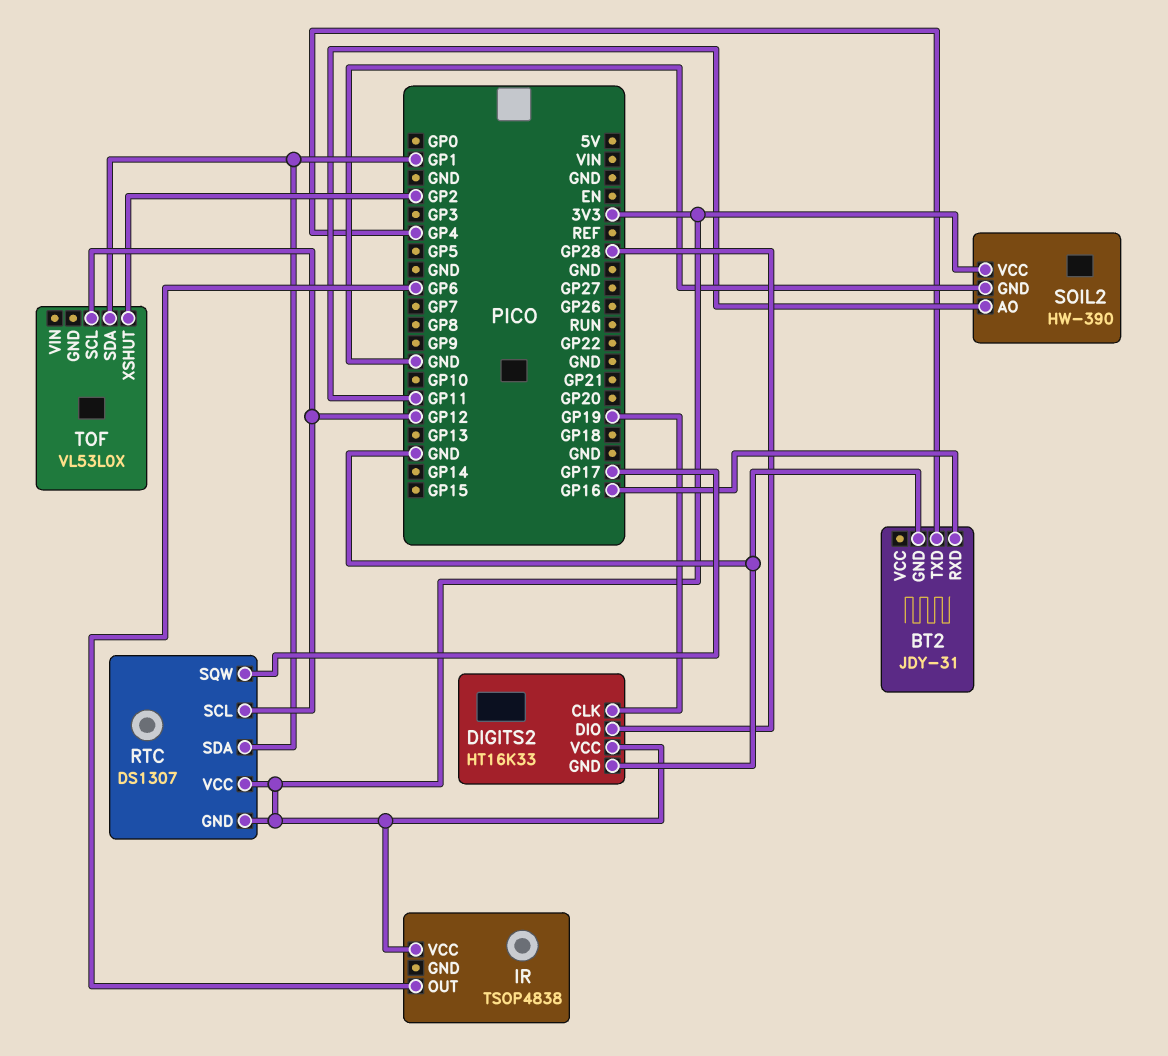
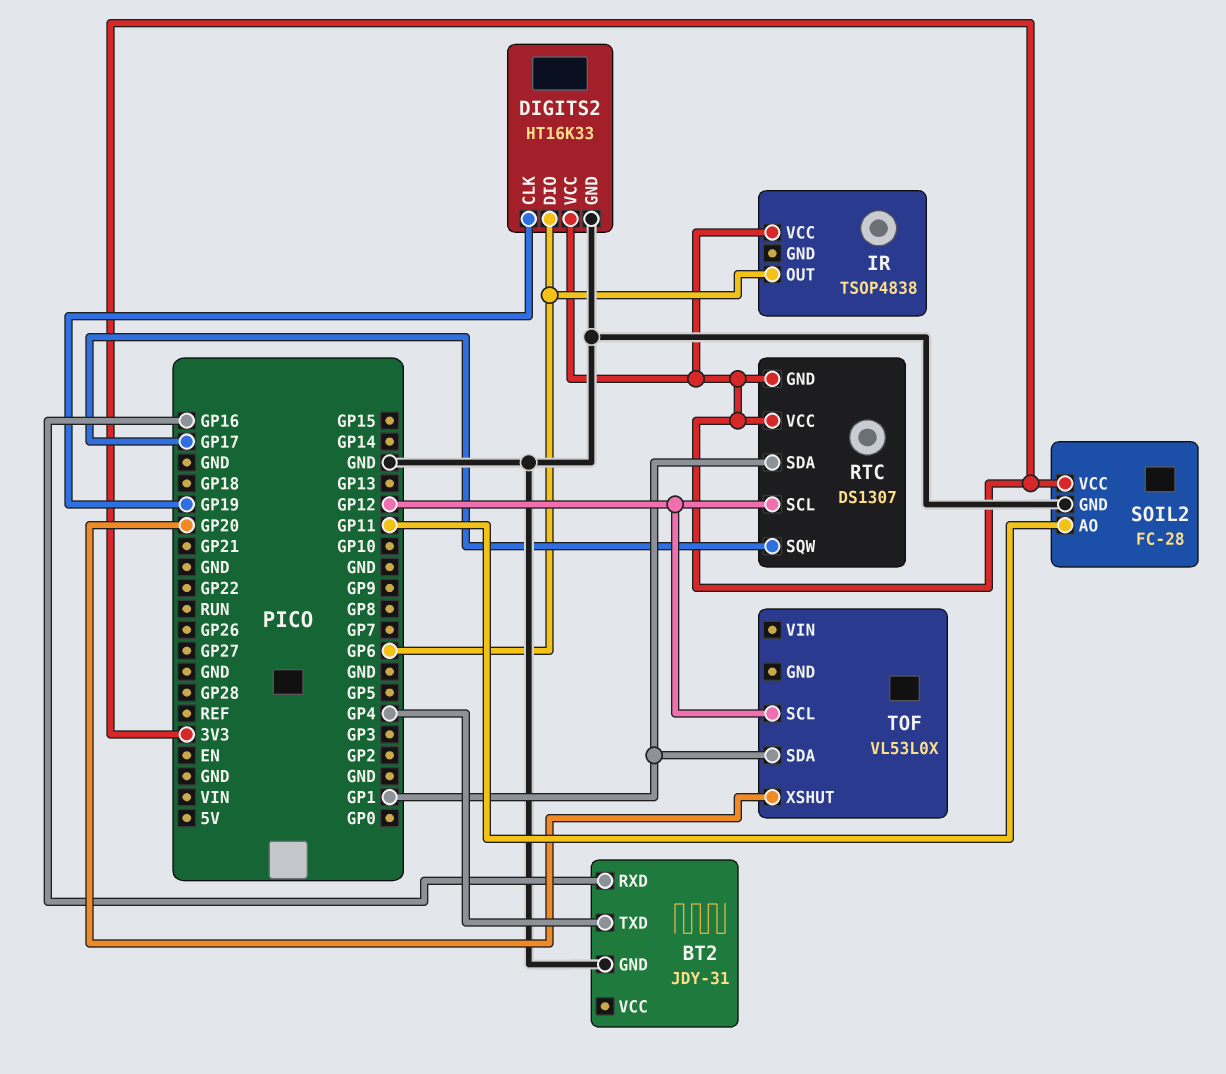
DIGITS2 pin DIO: GP28 -> GP6
SOIL2: HW-390 -> FC-28
TOF pin XSHUT: GP2 -> GP20

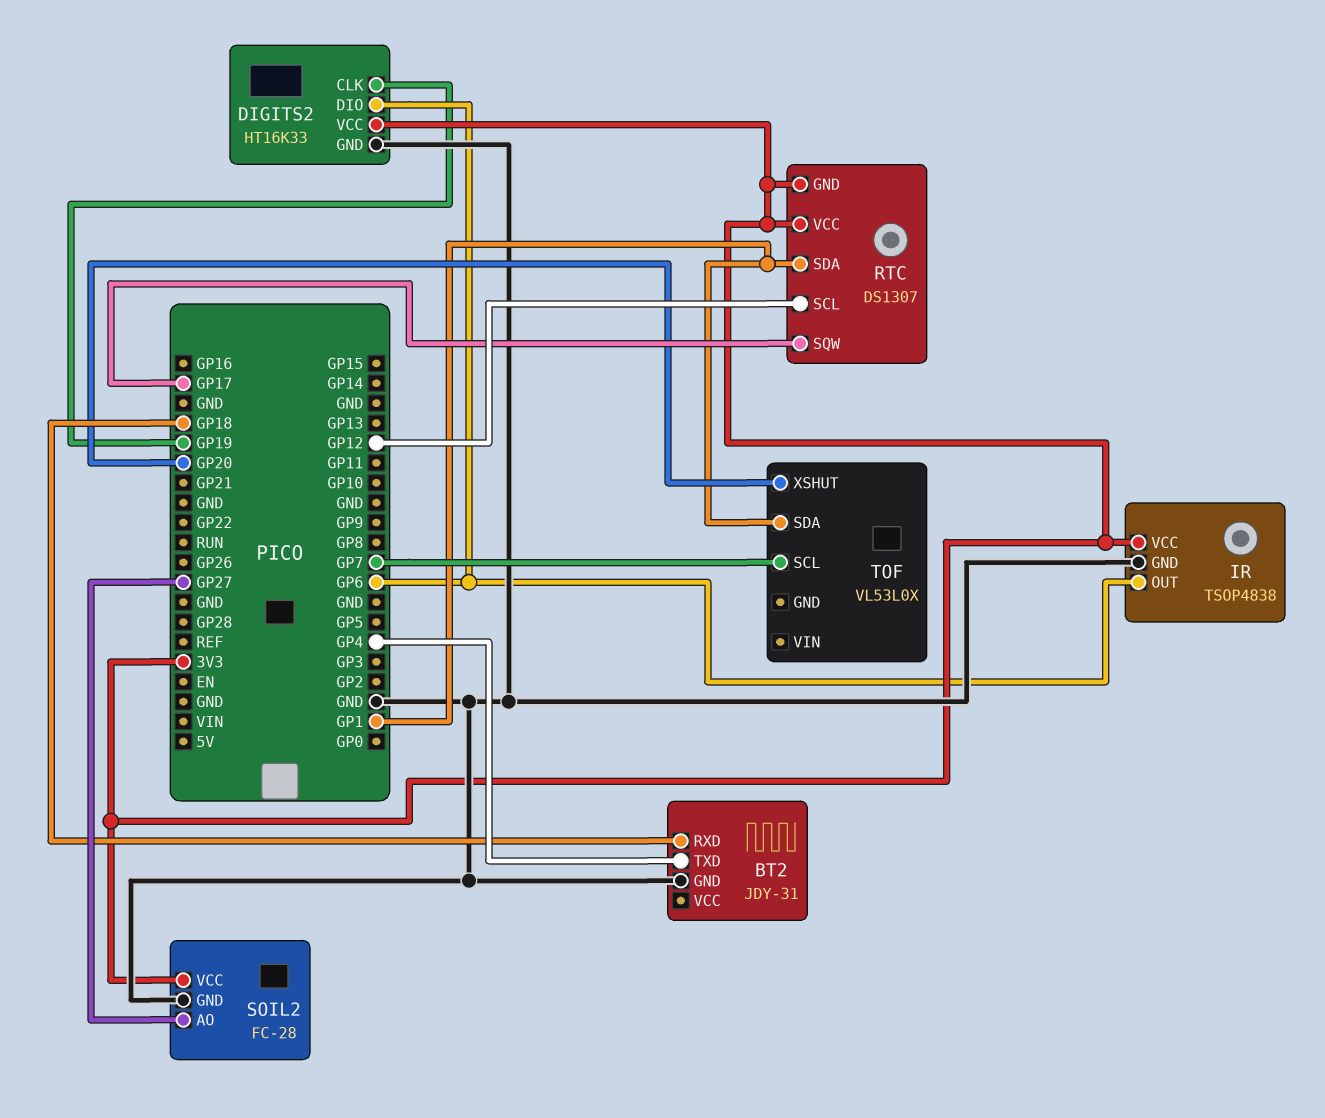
BT2 pin RXD: GP16 -> GP18
IR pin GND: none -> GND
SOIL2 pin AO: GP11 -> GP27
TOF pin SCL: GP12 -> GP7

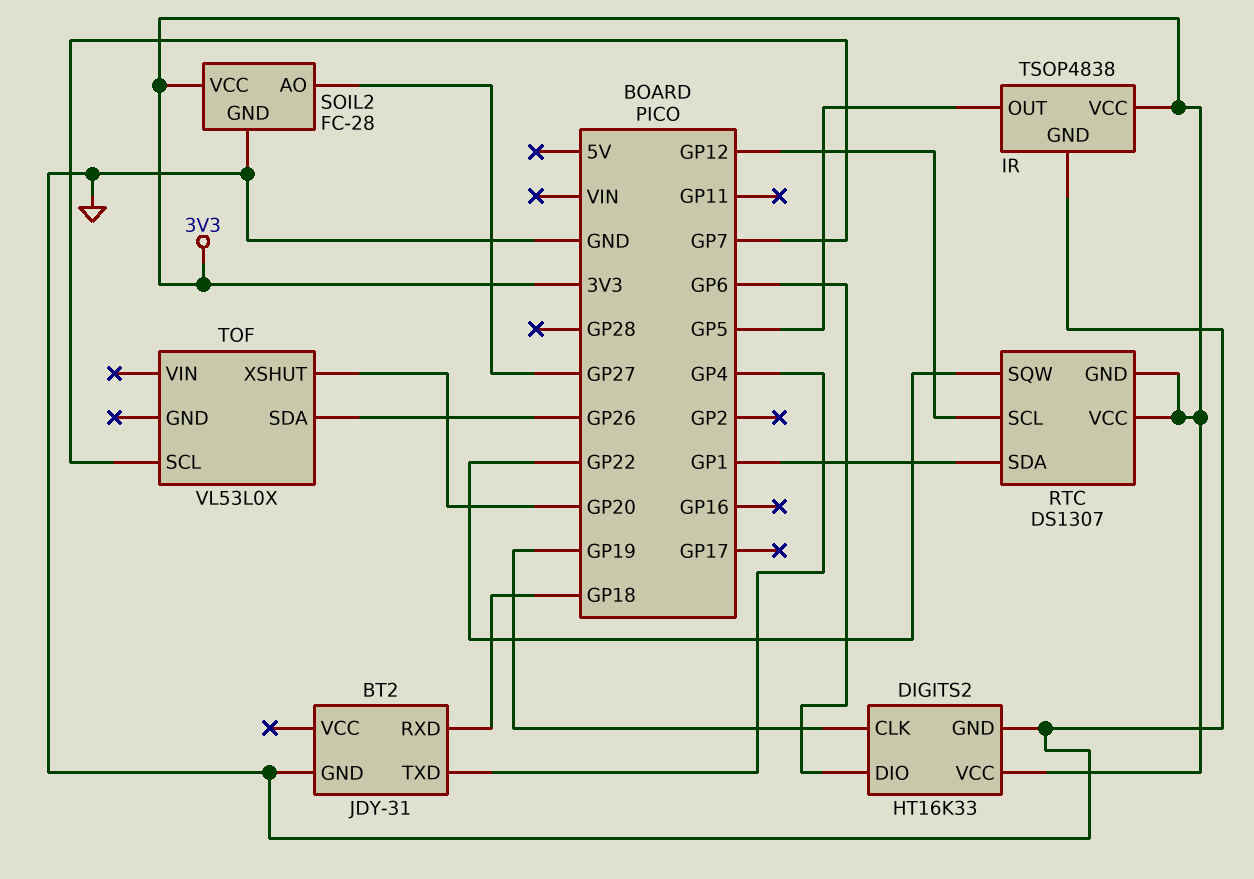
IR pin OUT: GP6 -> GP5
RTC pin SQW: GP17 -> GP22
TOF pin SDA: GP1 -> GP26

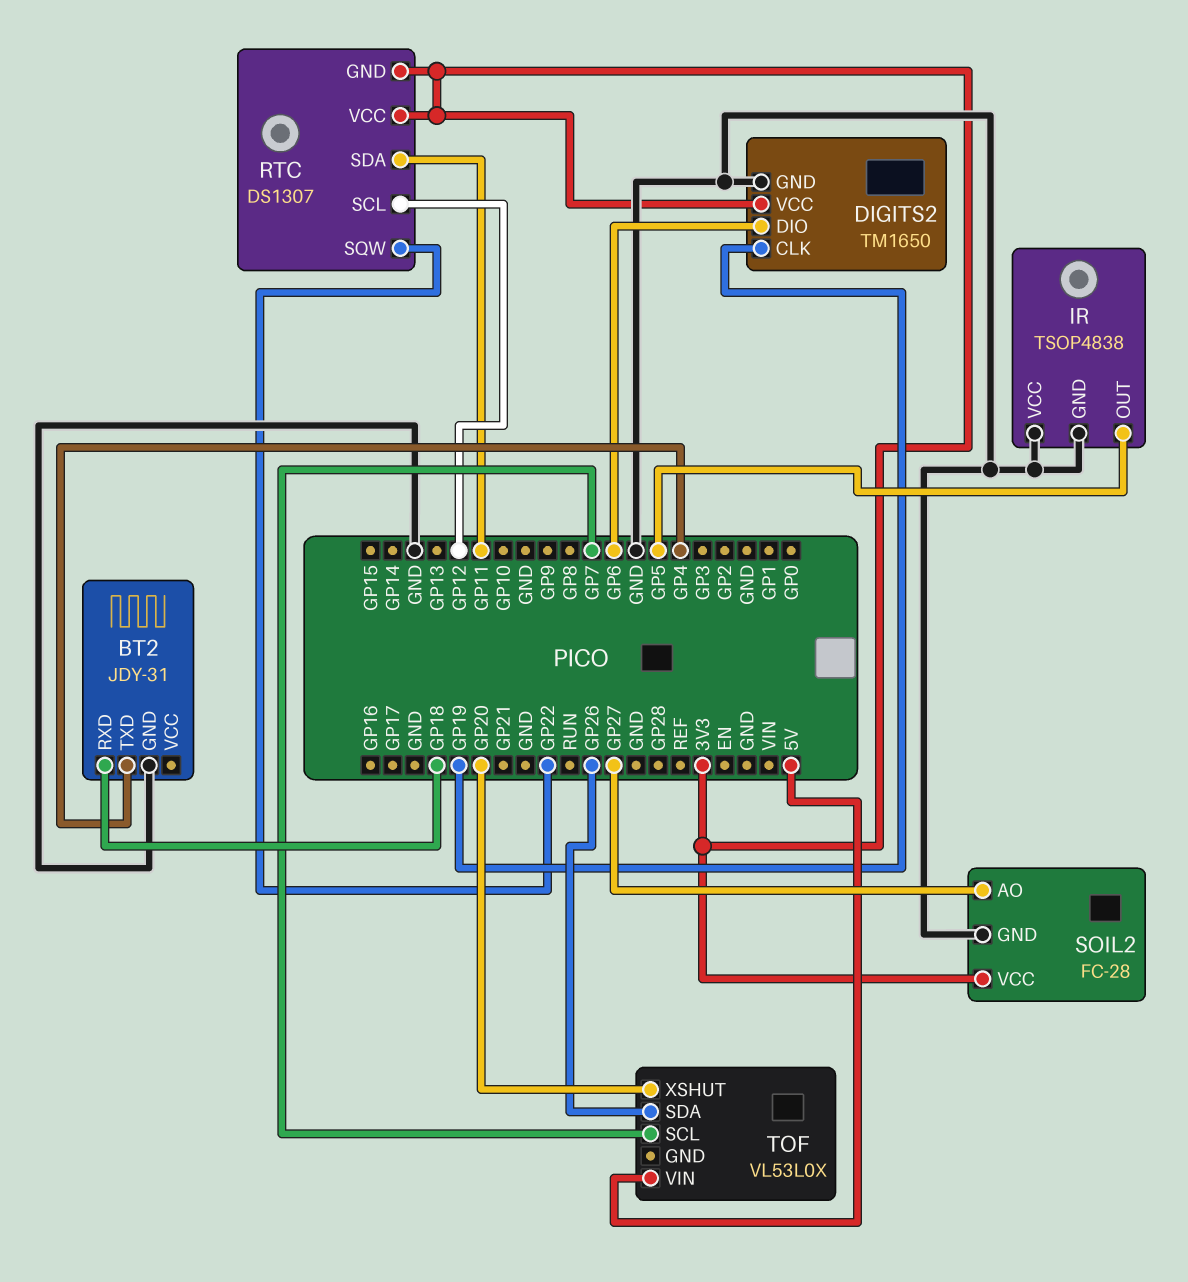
DIGITS2: HT16K33 -> TM1650
IR pin VCC: 3V3 -> GND
RTC pin SDA: GP1 -> GP11
TOF pin VIN: none -> 5V

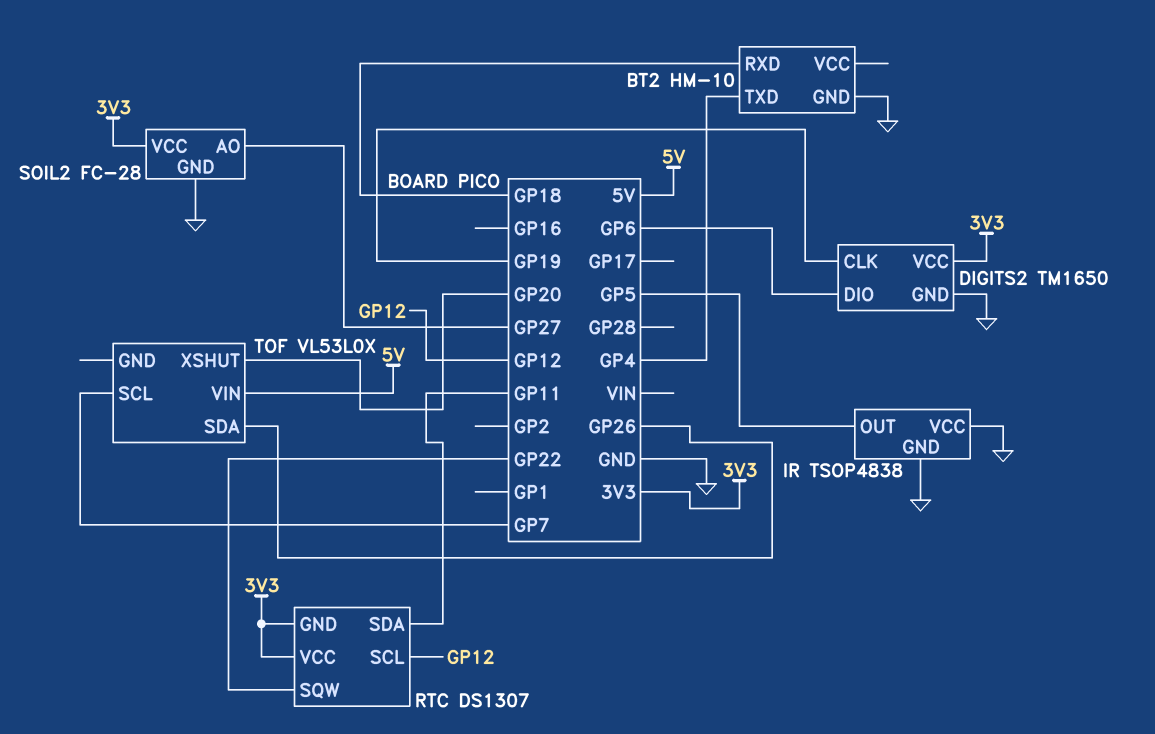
BT2: JDY-31 -> HM-10

